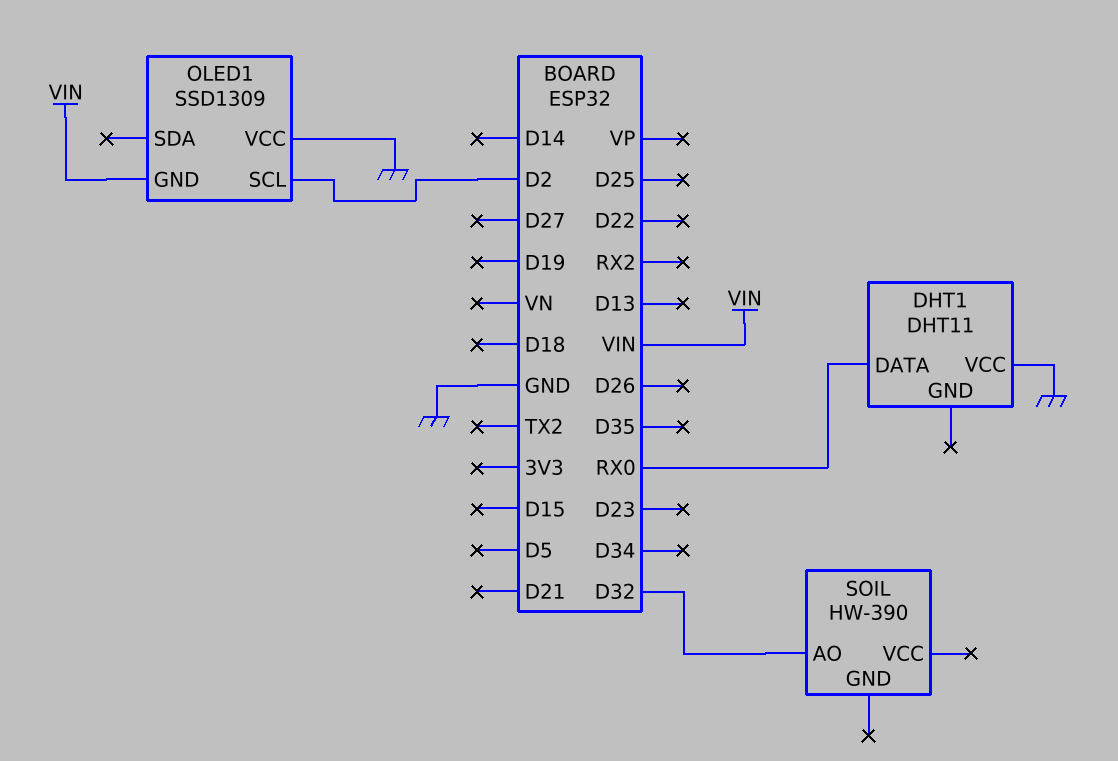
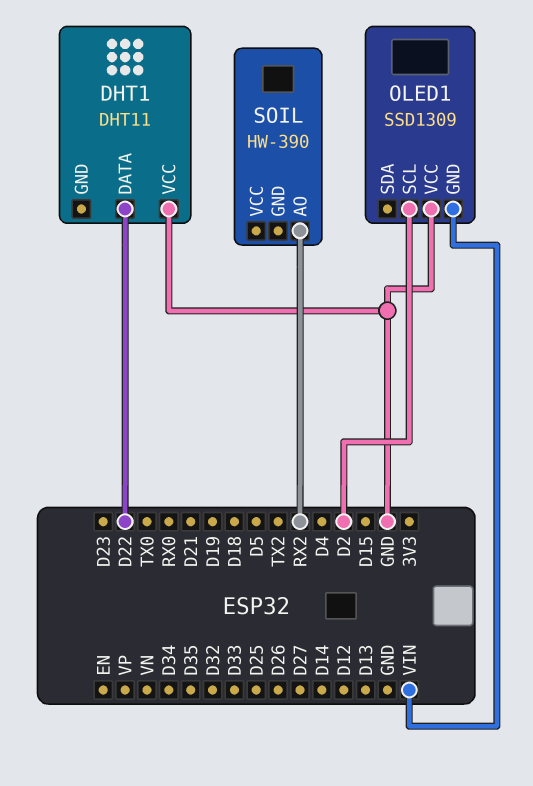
DHT1 pin DATA: RX0 -> D22
SOIL pin AO: D32 -> RX2

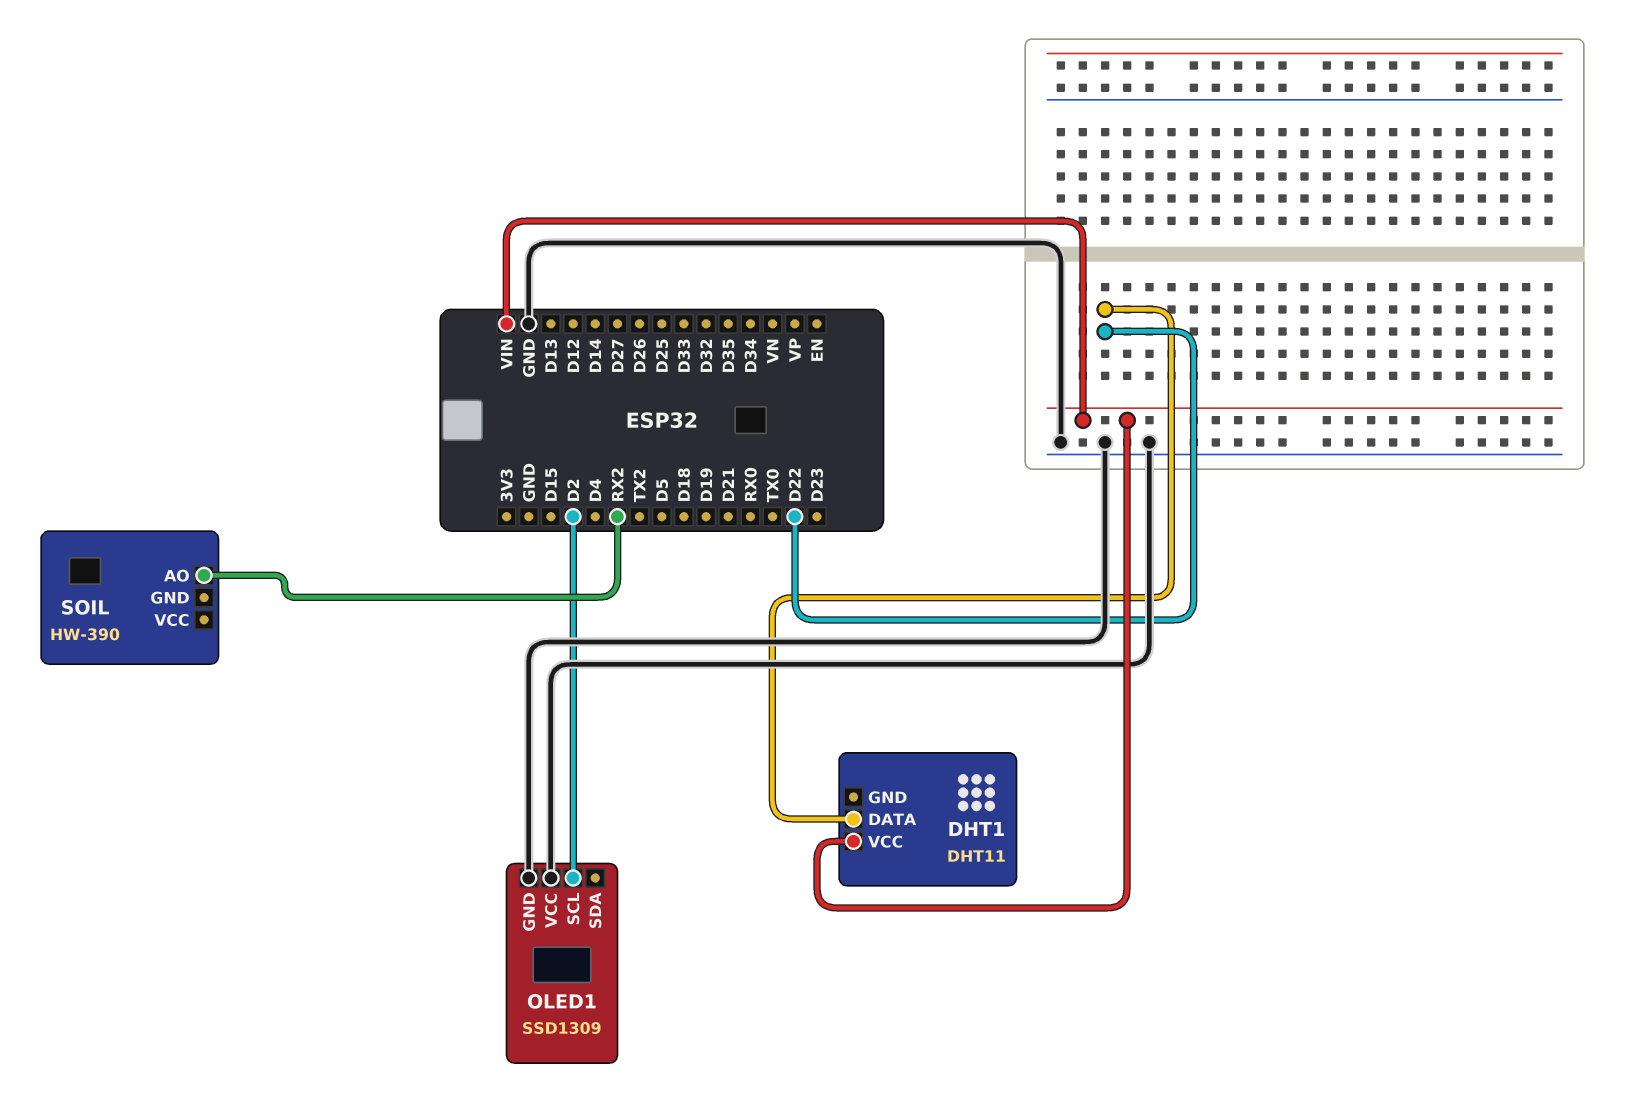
DHT1 pin VCC: GND -> VIN
OLED1 pin GND: VIN -> GND

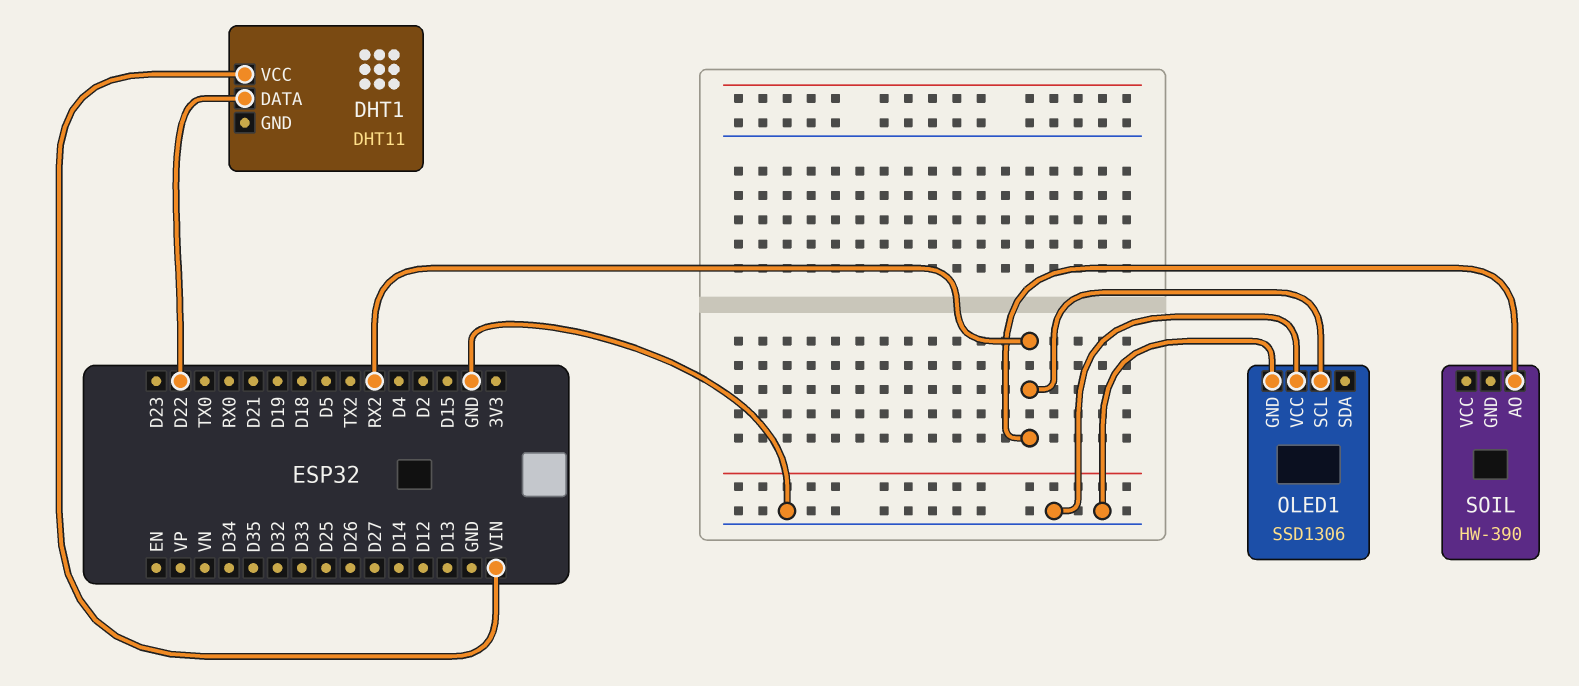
OLED1: SSD1309 -> SSD1306
OLED1 pin SCL: D2 -> RX2

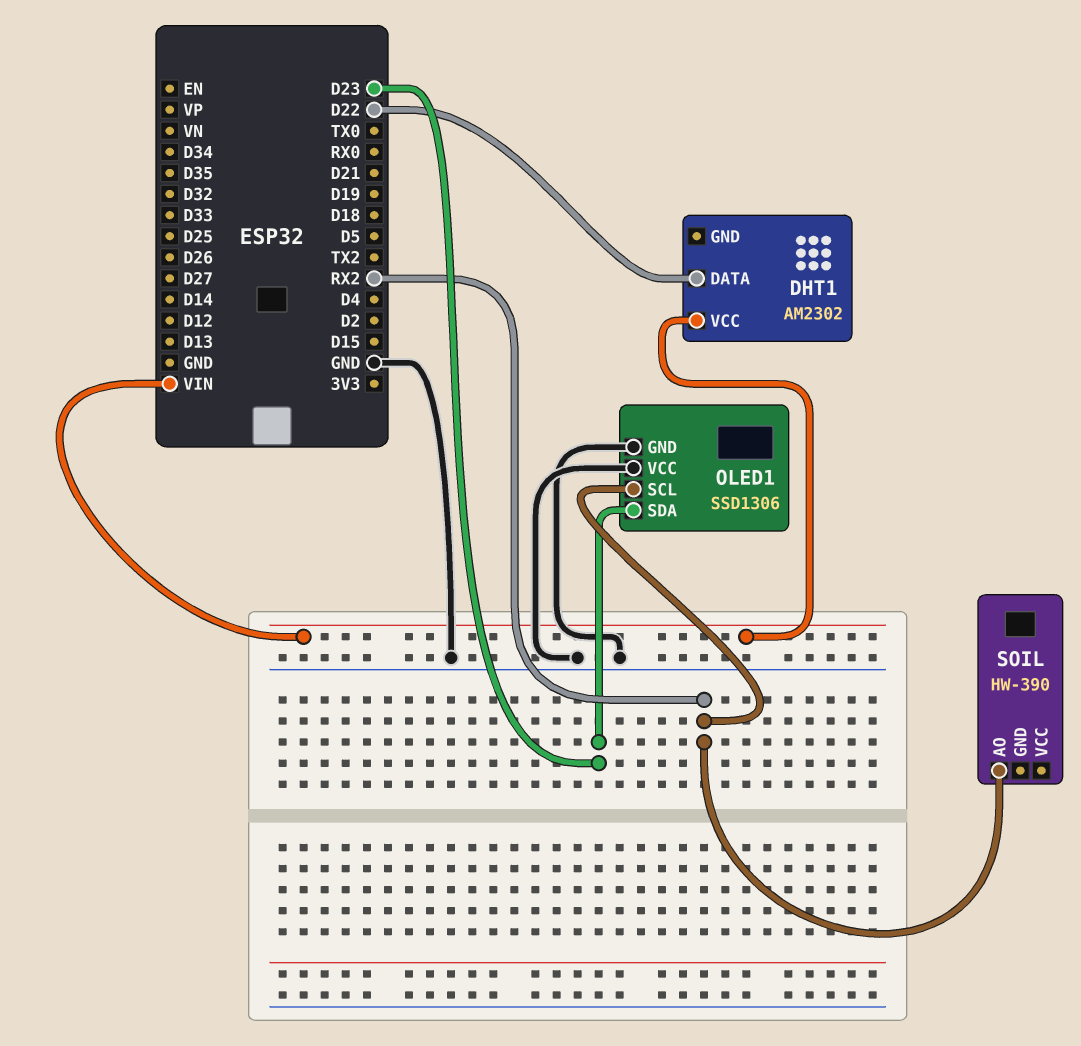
DHT1: DHT11 -> AM2302
OLED1 pin SDA: none -> D23

